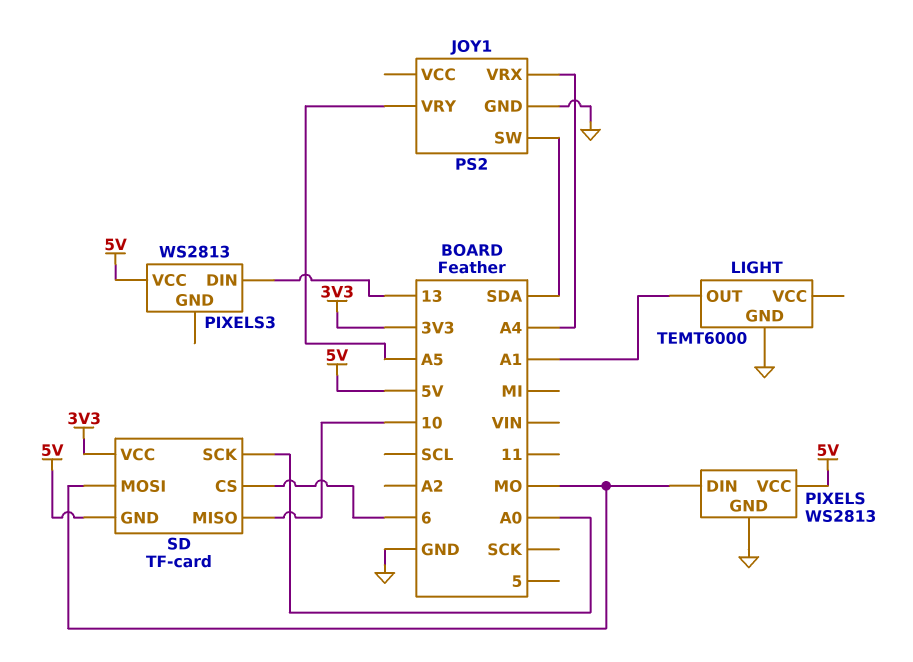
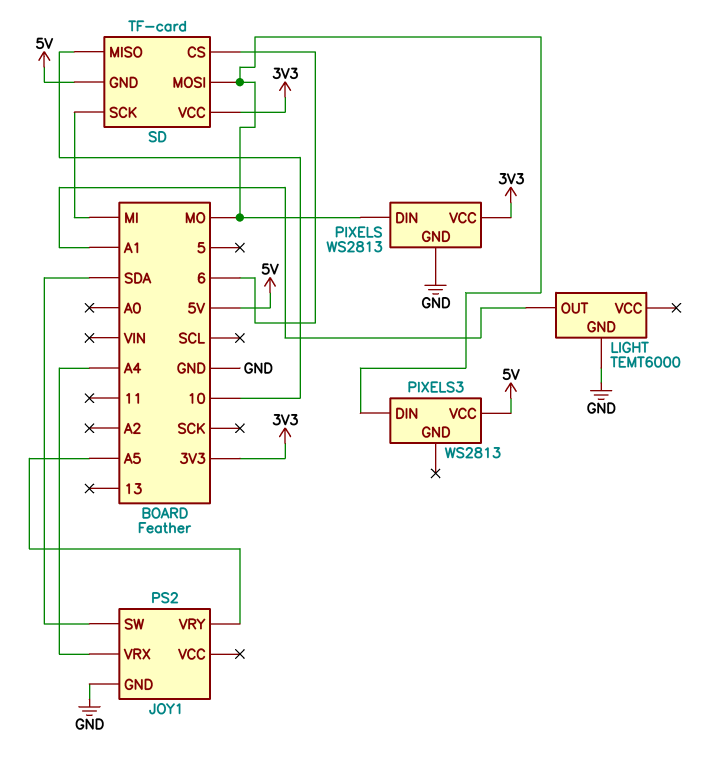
PIXELS pin VCC: 5V -> 3V3
PIXELS3 pin DIN: 13 -> MO
SD pin SCK: A0 -> MI

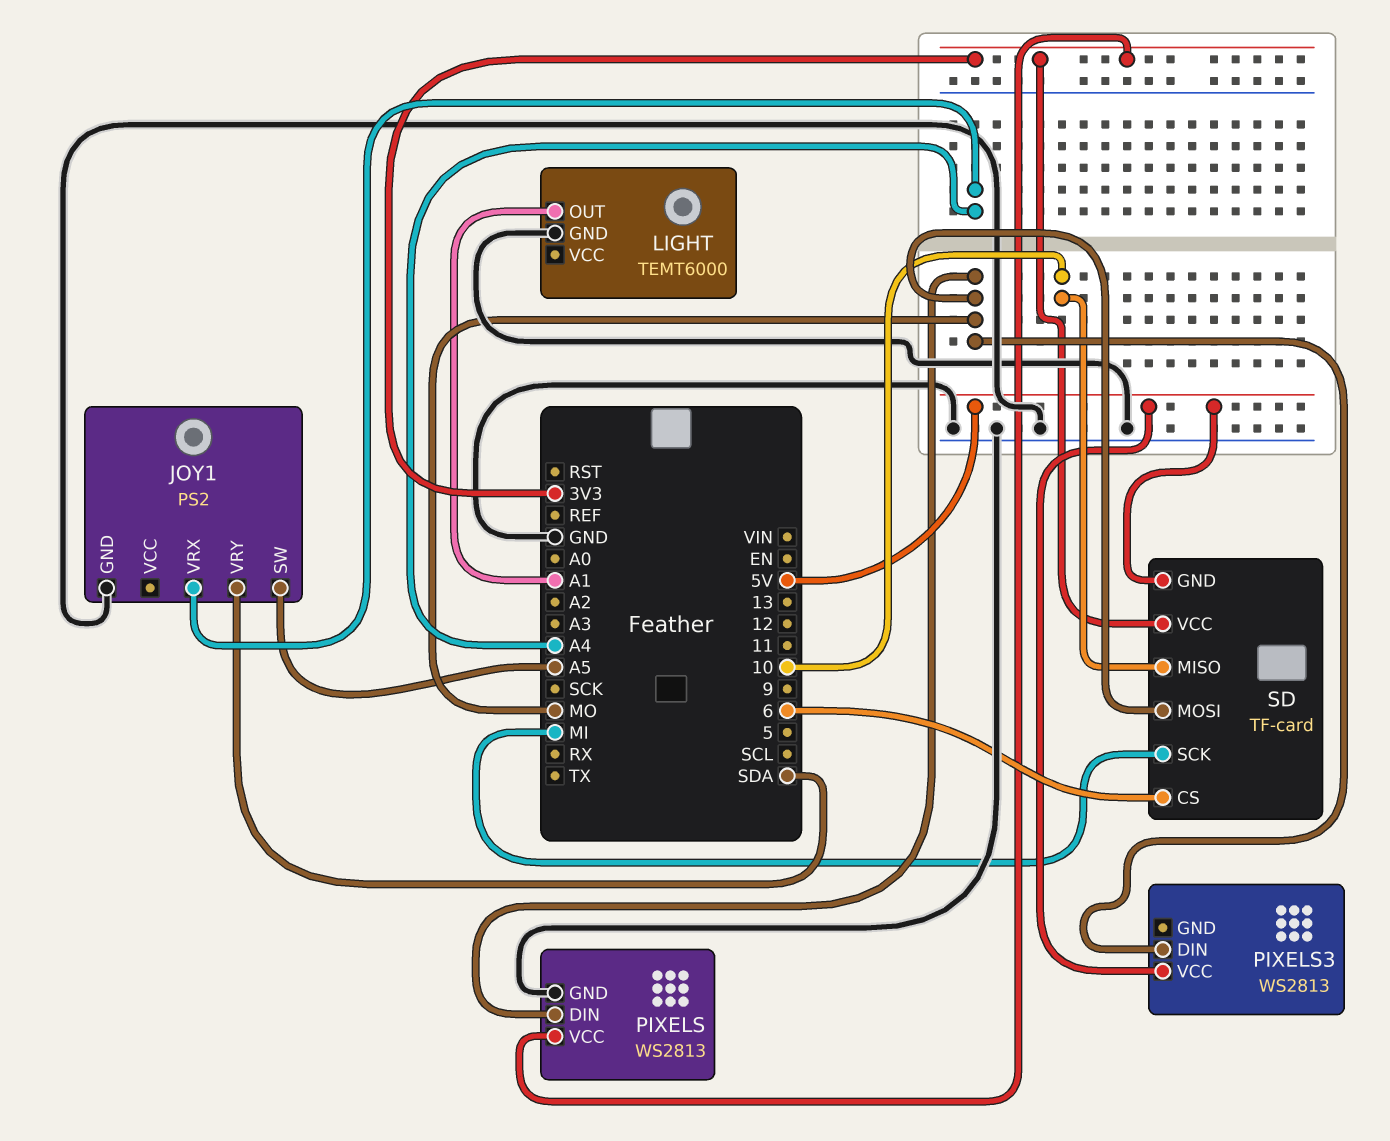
JOY1 pin SW: SDA -> A5
JOY1 pin VRY: A5 -> SDA

